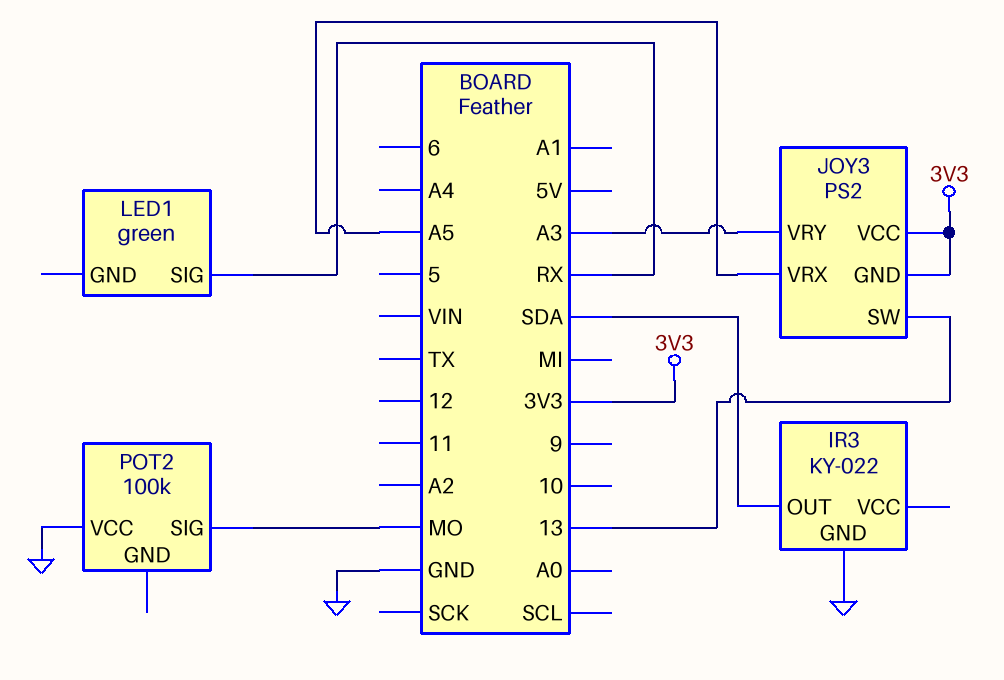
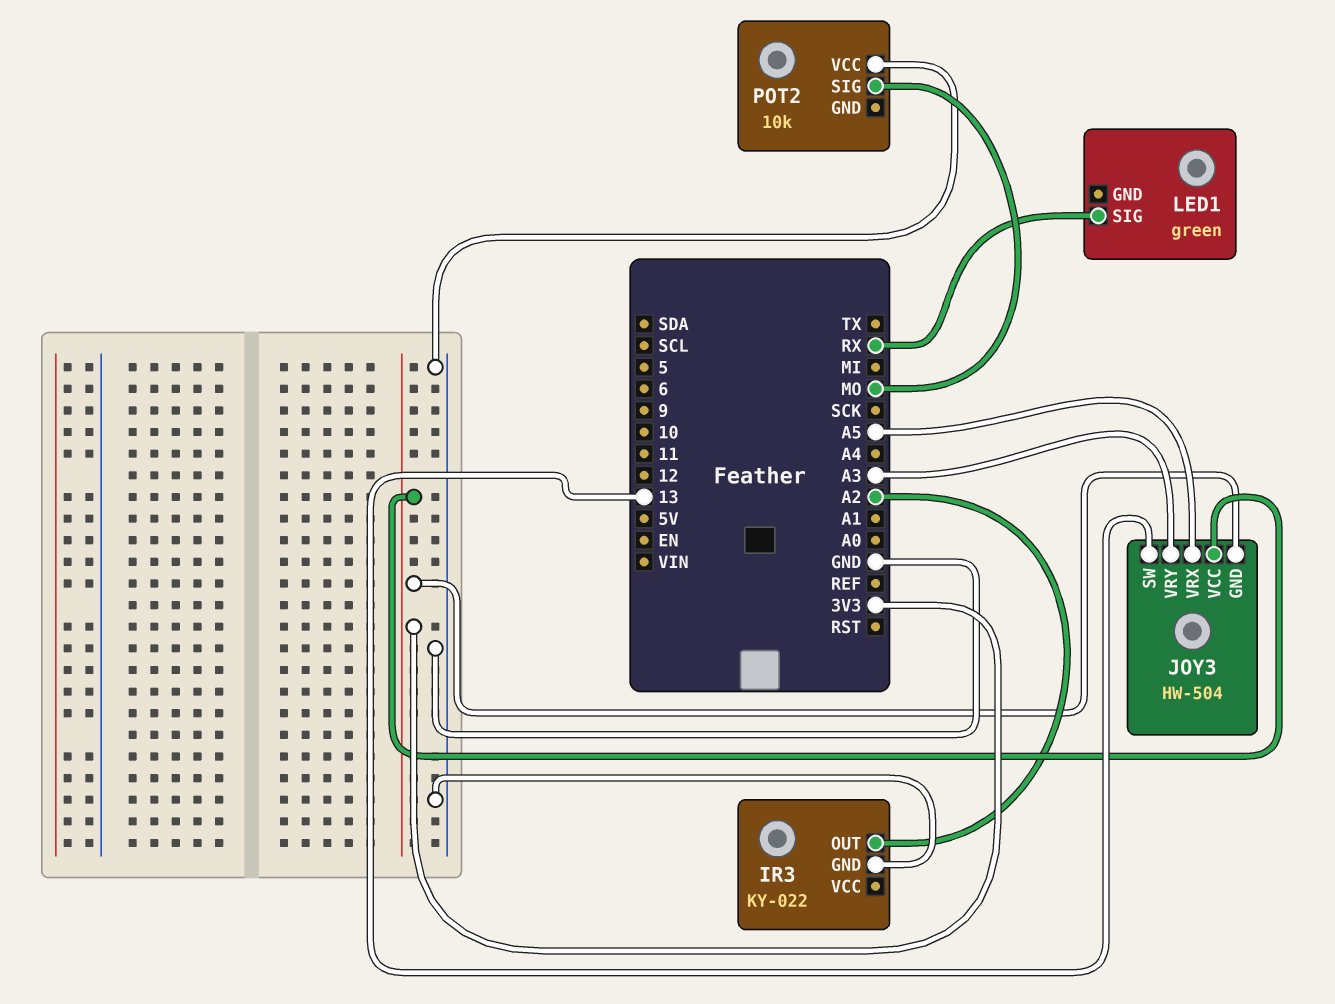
IR3 pin OUT: SDA -> A2
JOY3: PS2 -> HW-504
POT2: 100k -> 10k

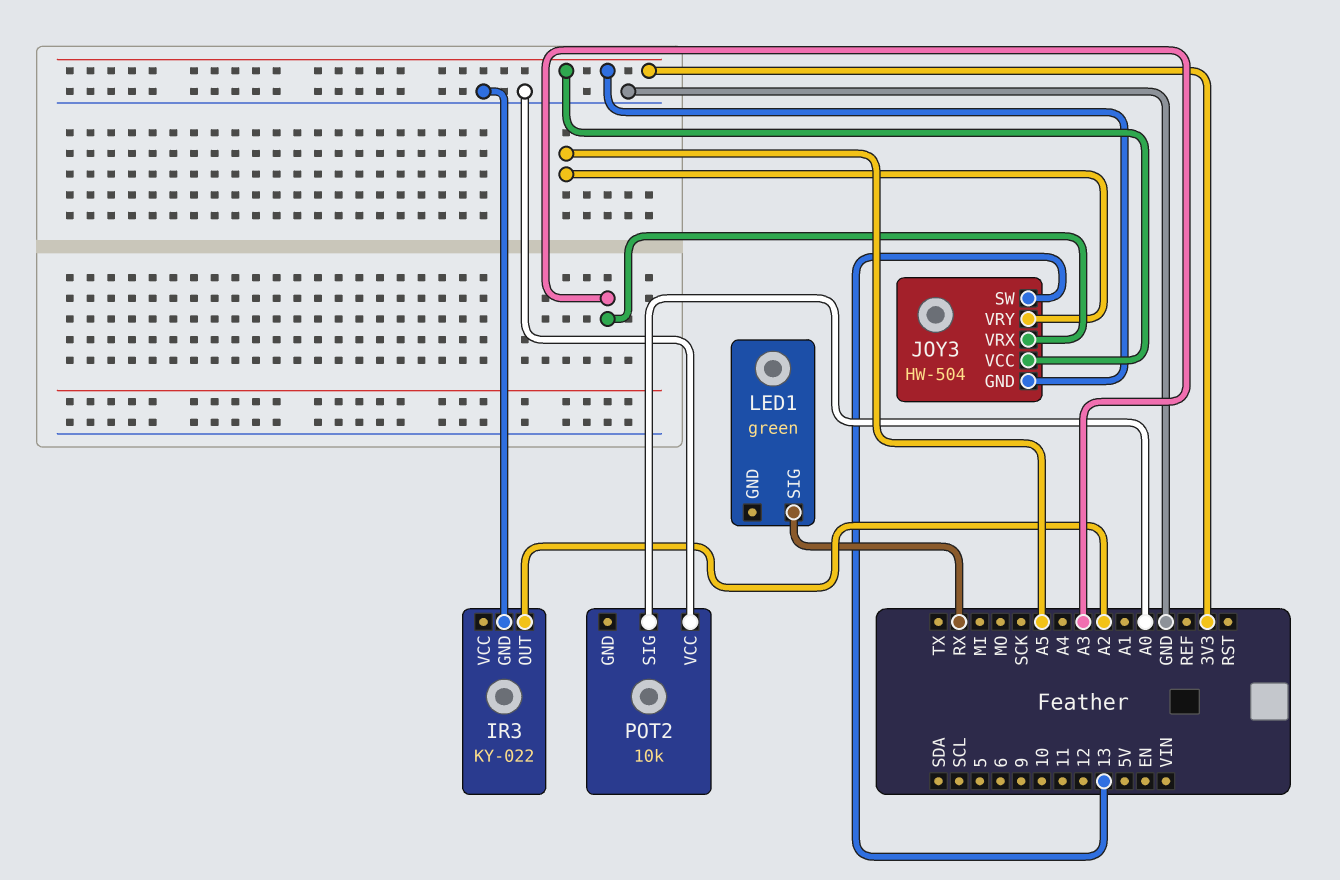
JOY3 pin VRX: A5 -> A3
JOY3 pin VRY: A3 -> A5
POT2 pin SIG: MO -> A0

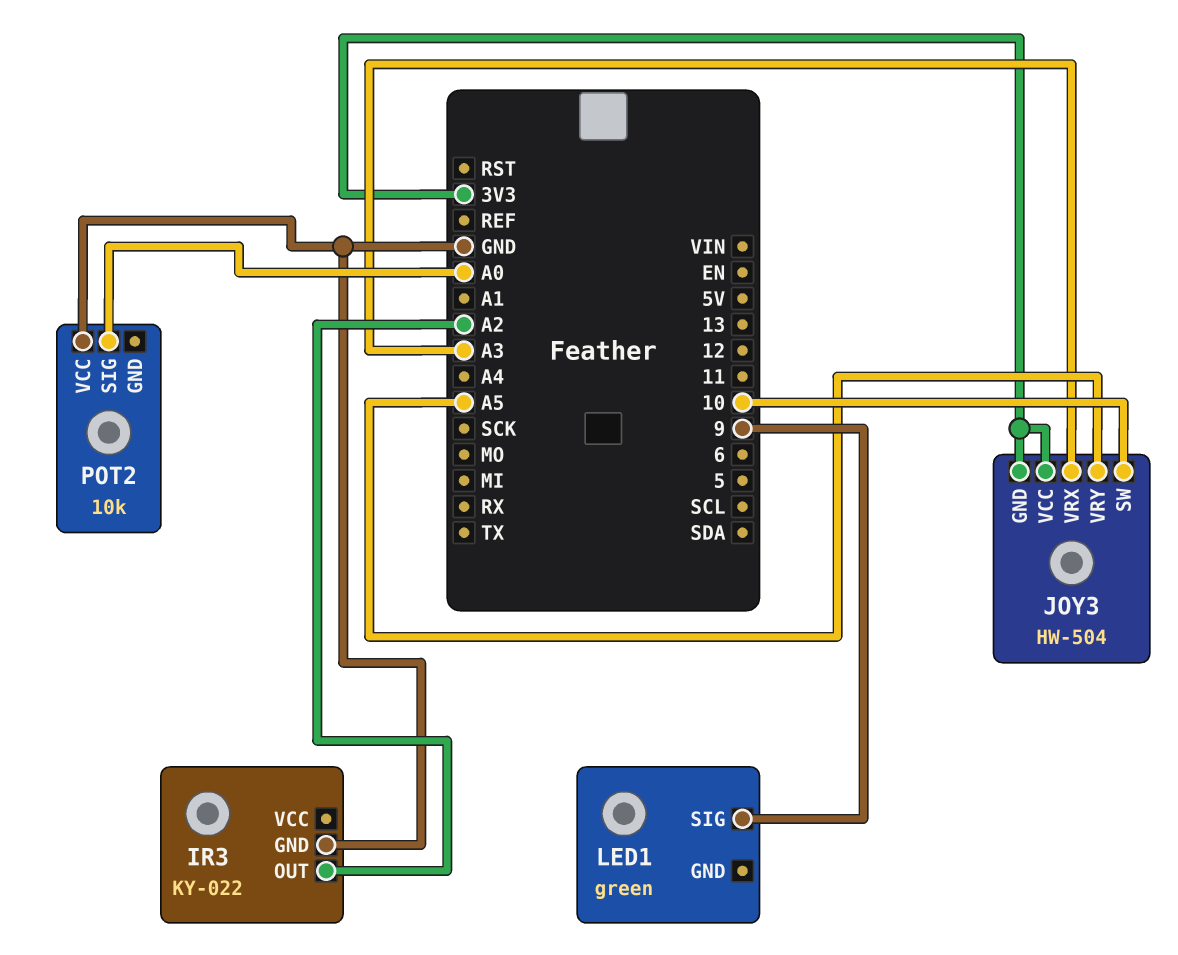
JOY3 pin SW: 13 -> 10
LED1 pin SIG: RX -> 9

